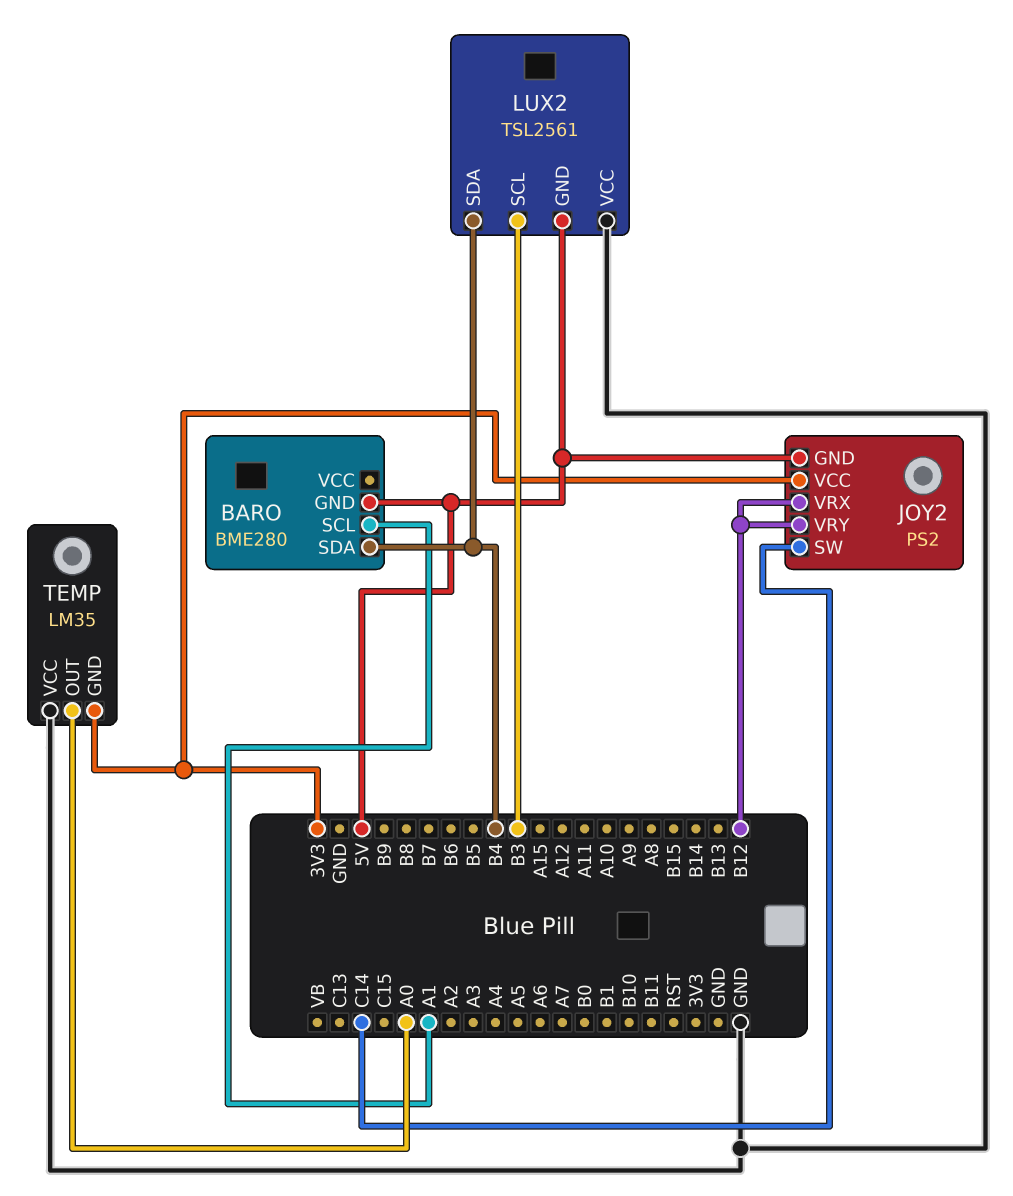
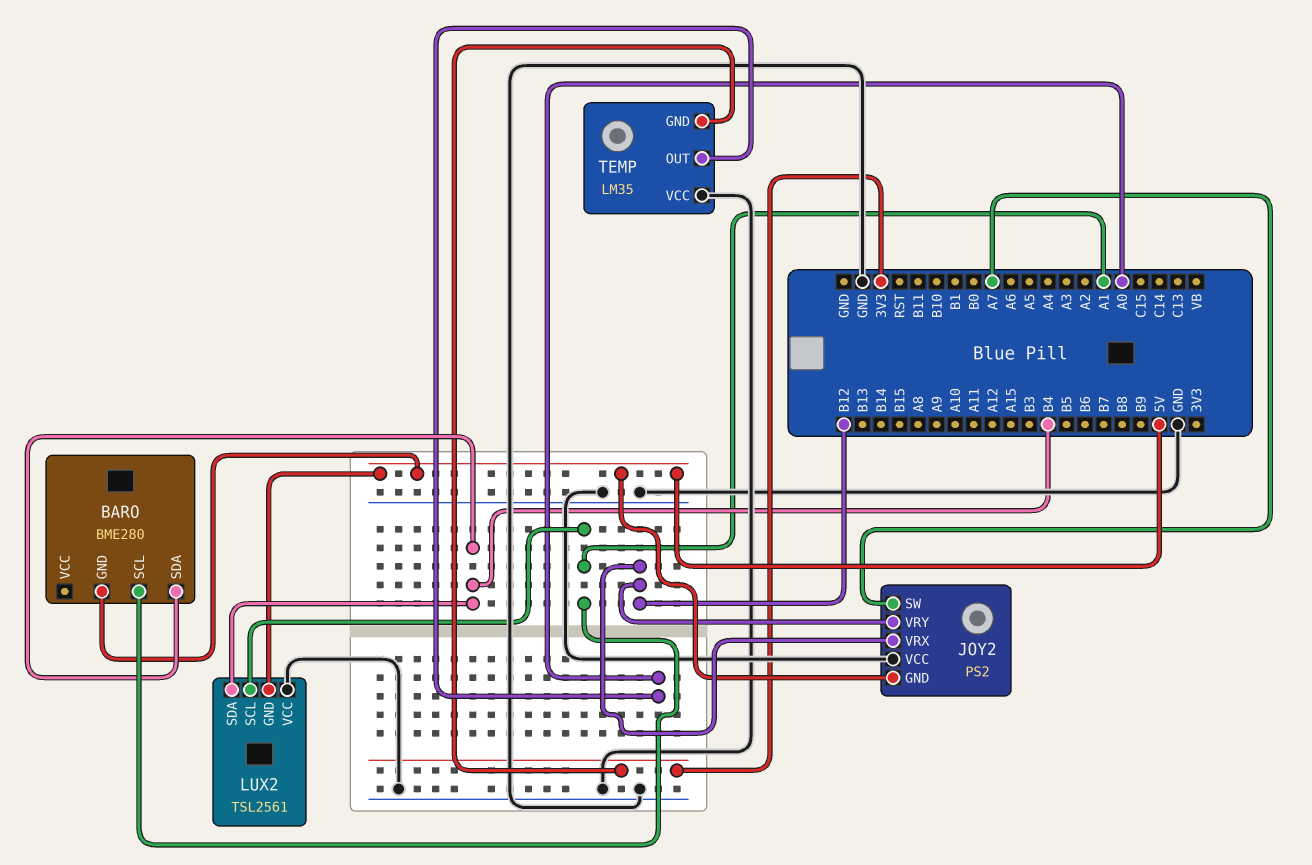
JOY2 pin SW: C14 -> A7
JOY2 pin VCC: 3V3 -> GND
LUX2 pin SCL: B3 -> A1

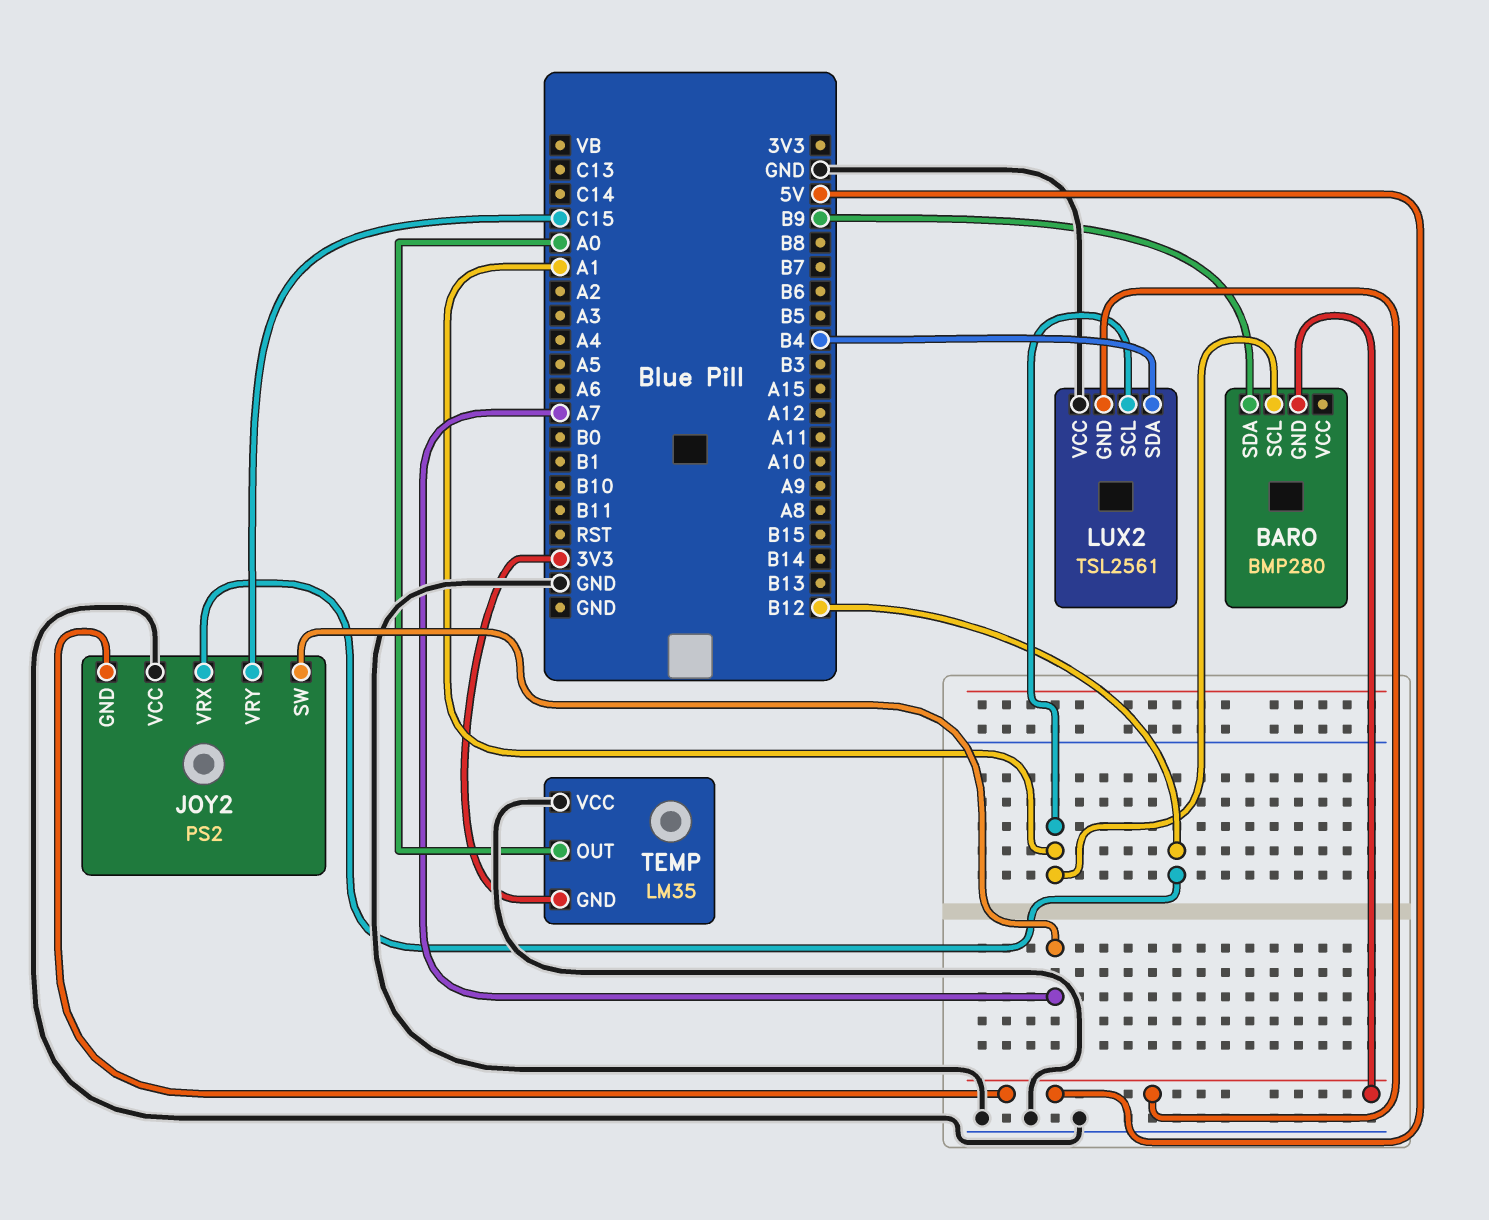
BARO: BME280 -> BMP280
BARO pin SDA: B4 -> B9
JOY2 pin VRY: B12 -> C15

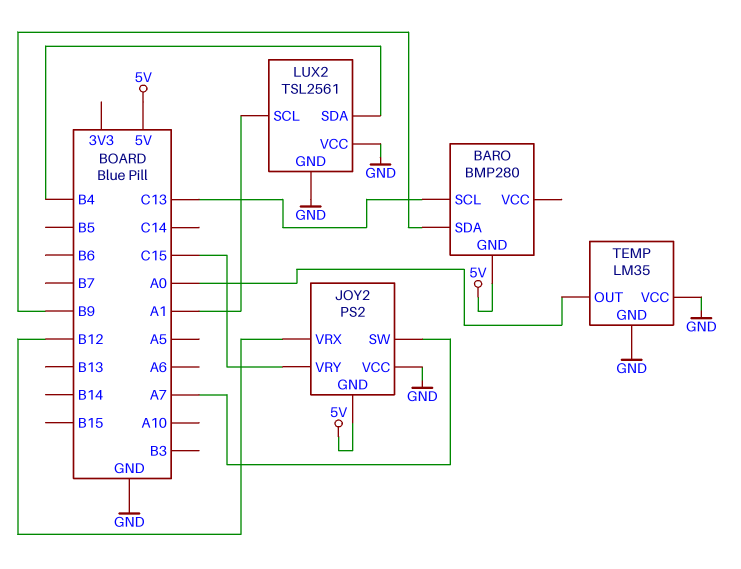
BARO pin SCL: A1 -> C13
LUX2 pin GND: 5V -> GND
TEMP pin GND: 3V3 -> GND

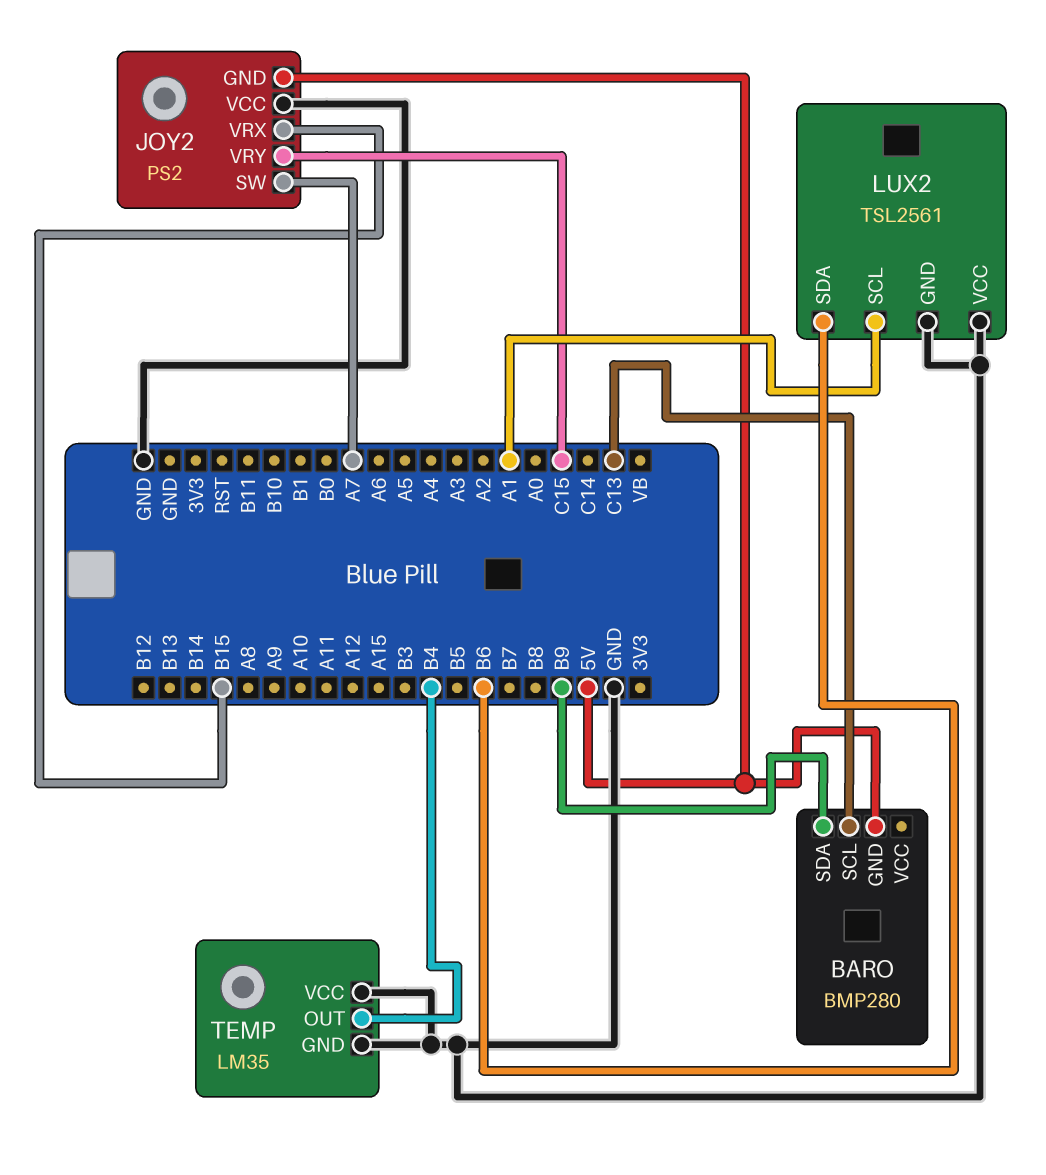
JOY2 pin VRX: B12 -> B15
LUX2 pin SDA: B4 -> B6
TEMP pin OUT: A0 -> B4

